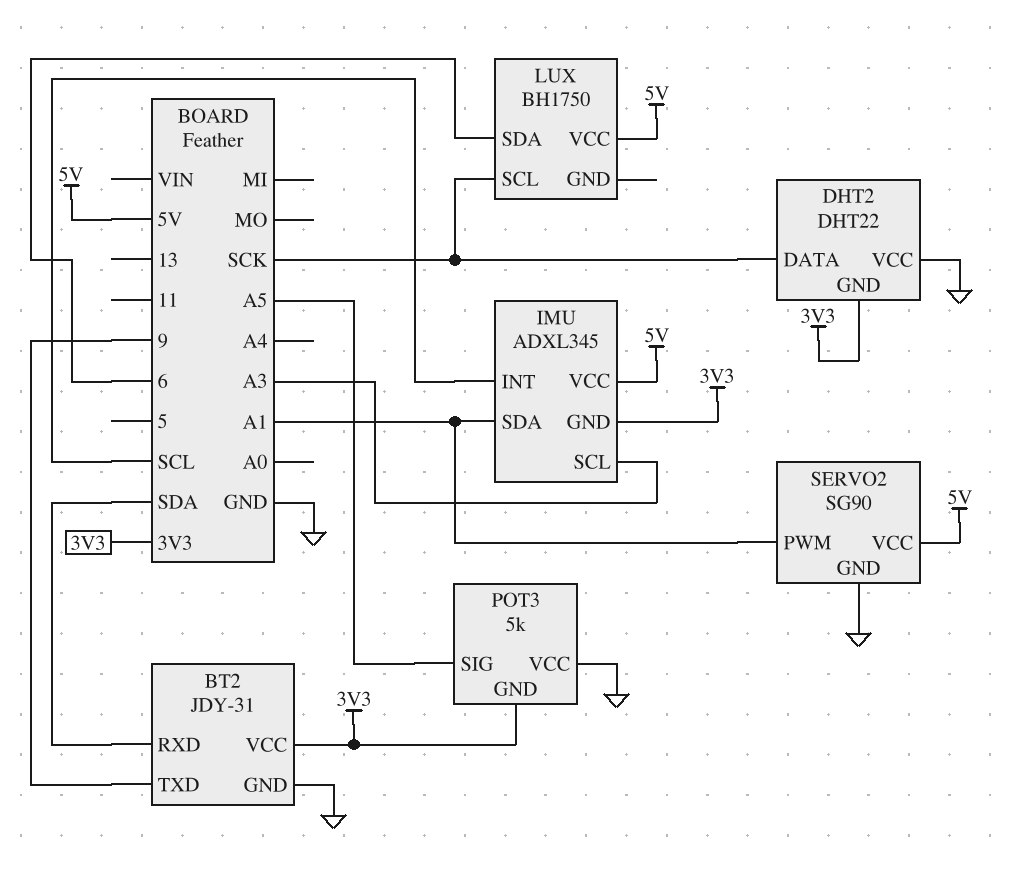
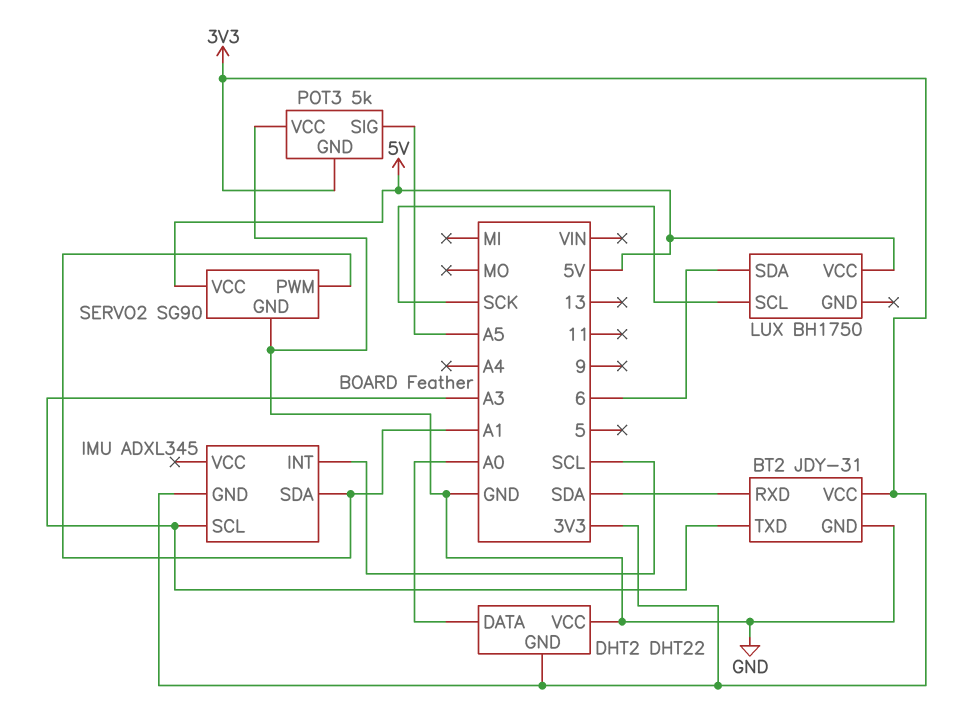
BT2 pin TXD: 9 -> A3
DHT2 pin DATA: SCK -> A0
IMU pin VCC: 5V -> none

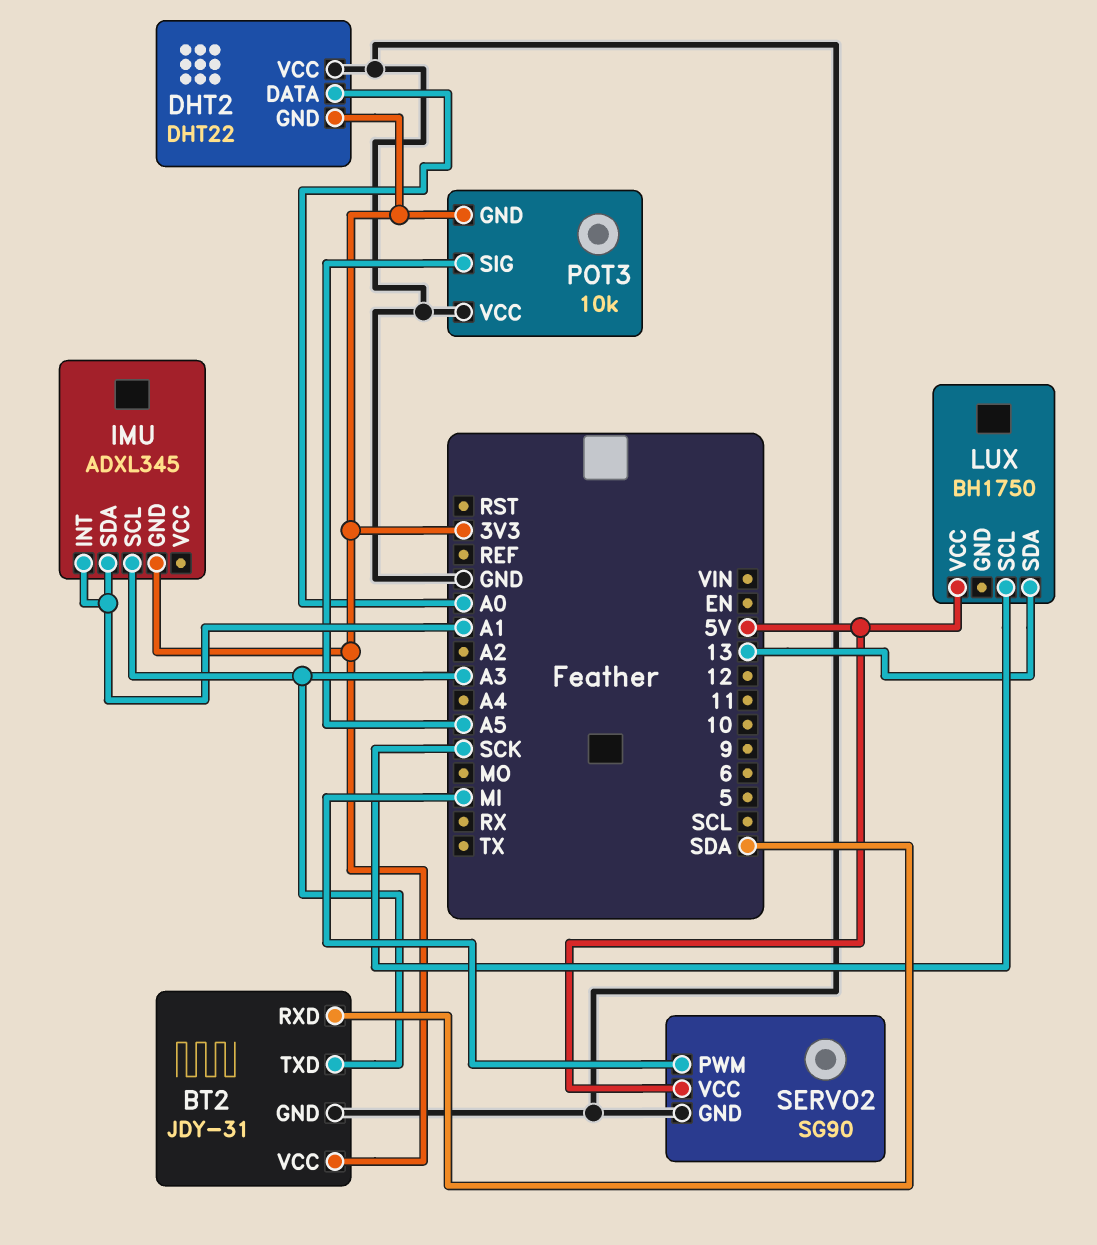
IMU pin INT: SCL -> A1
LUX pin SDA: 6 -> 13
POT3: 5k -> 10k
SERVO2 pin PWM: A1 -> MI

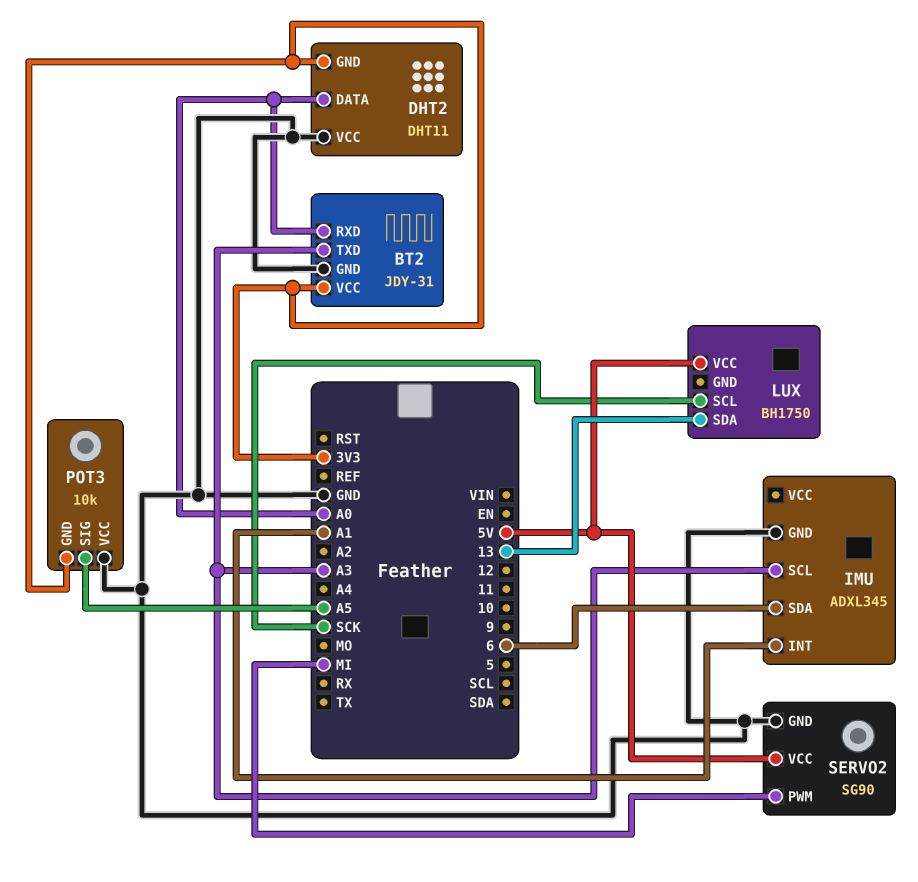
BT2 pin RXD: SDA -> A0
DHT2: DHT22 -> DHT11
IMU pin GND: 3V3 -> GND
IMU pin SDA: A1 -> 6

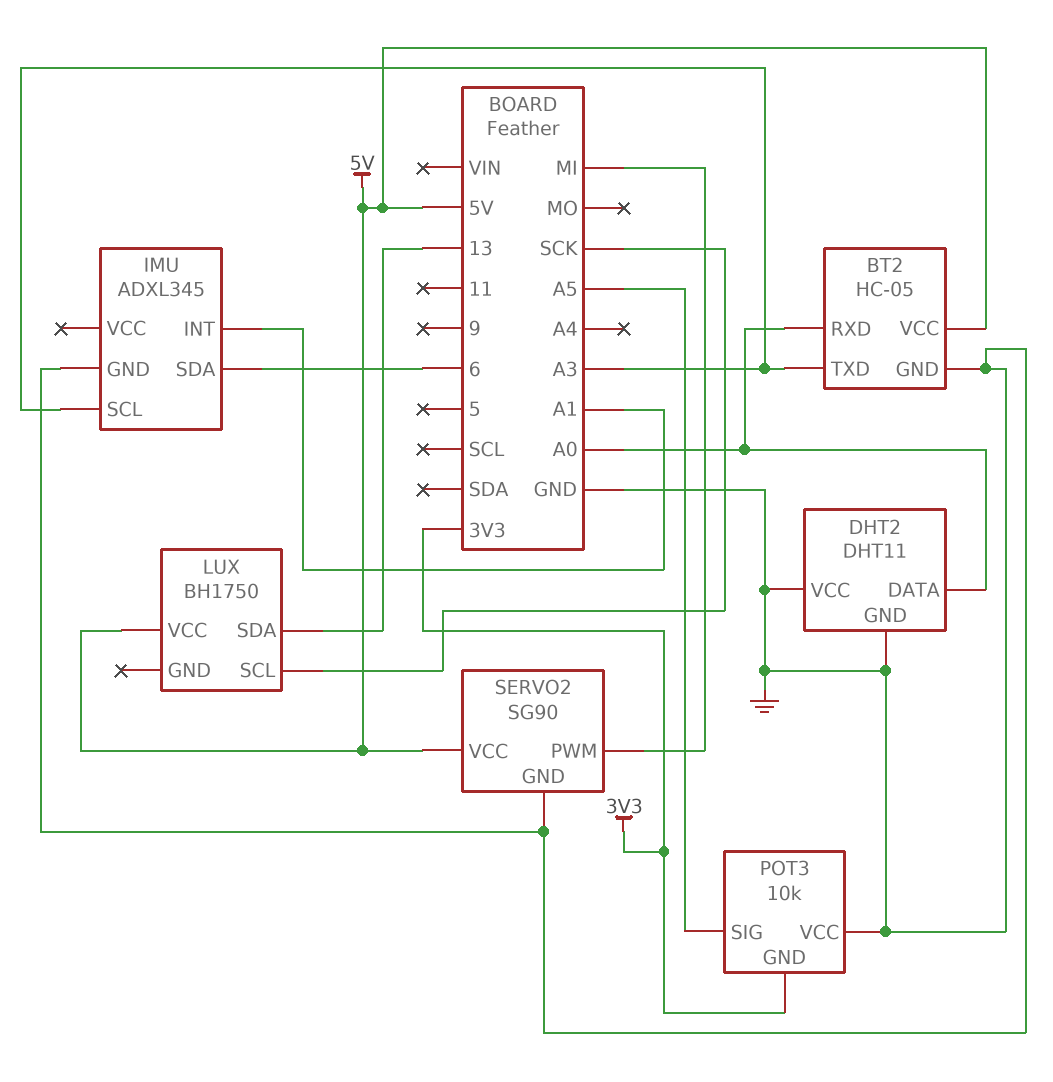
BT2: JDY-31 -> HC-05
BT2 pin VCC: 3V3 -> 5V
DHT2 pin GND: 3V3 -> GND

